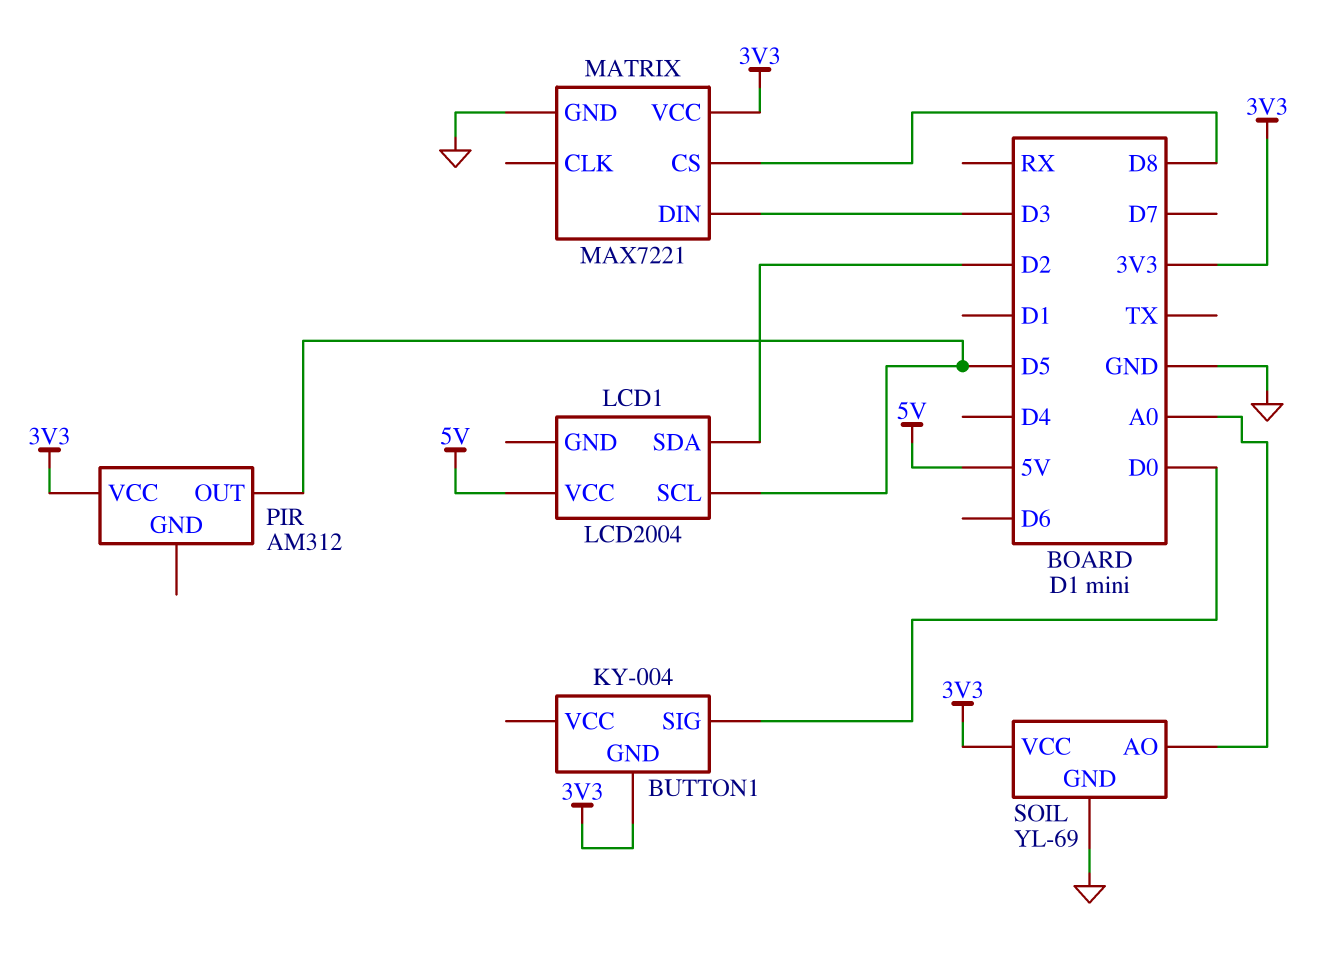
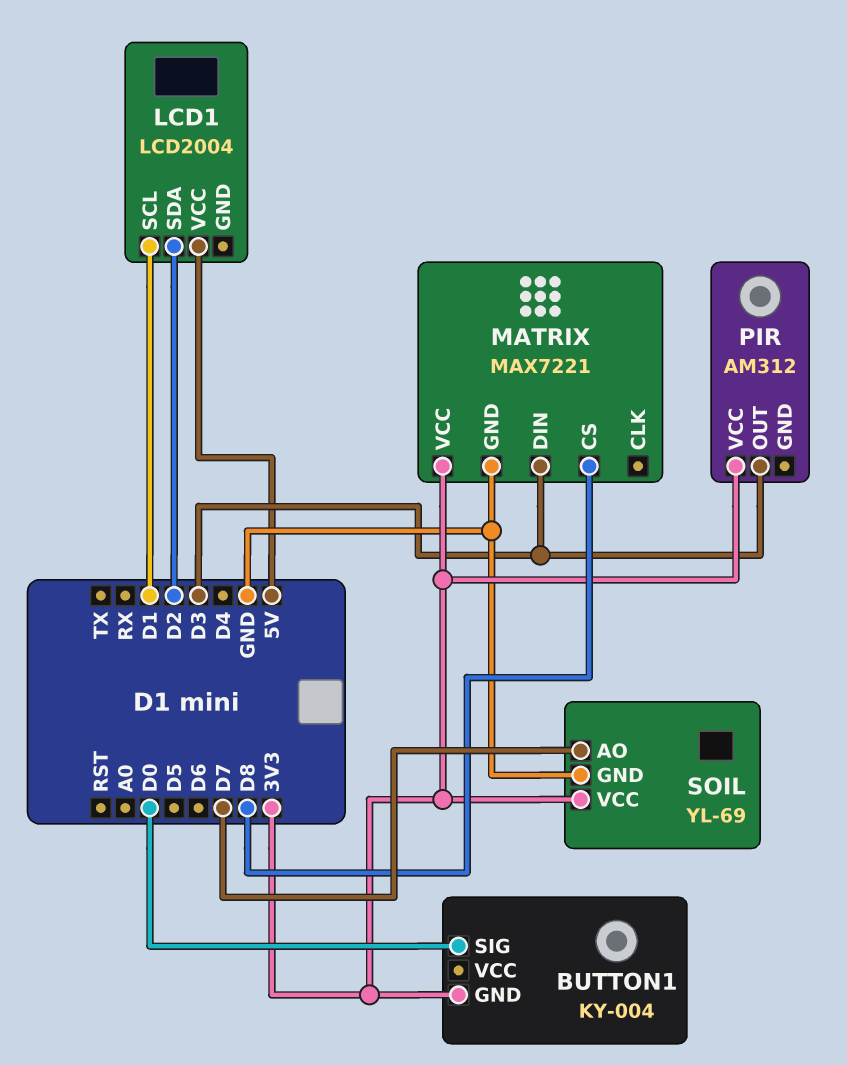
LCD1 pin SCL: D5 -> D1
PIR pin OUT: D5 -> D3
SOIL pin AO: A0 -> D7

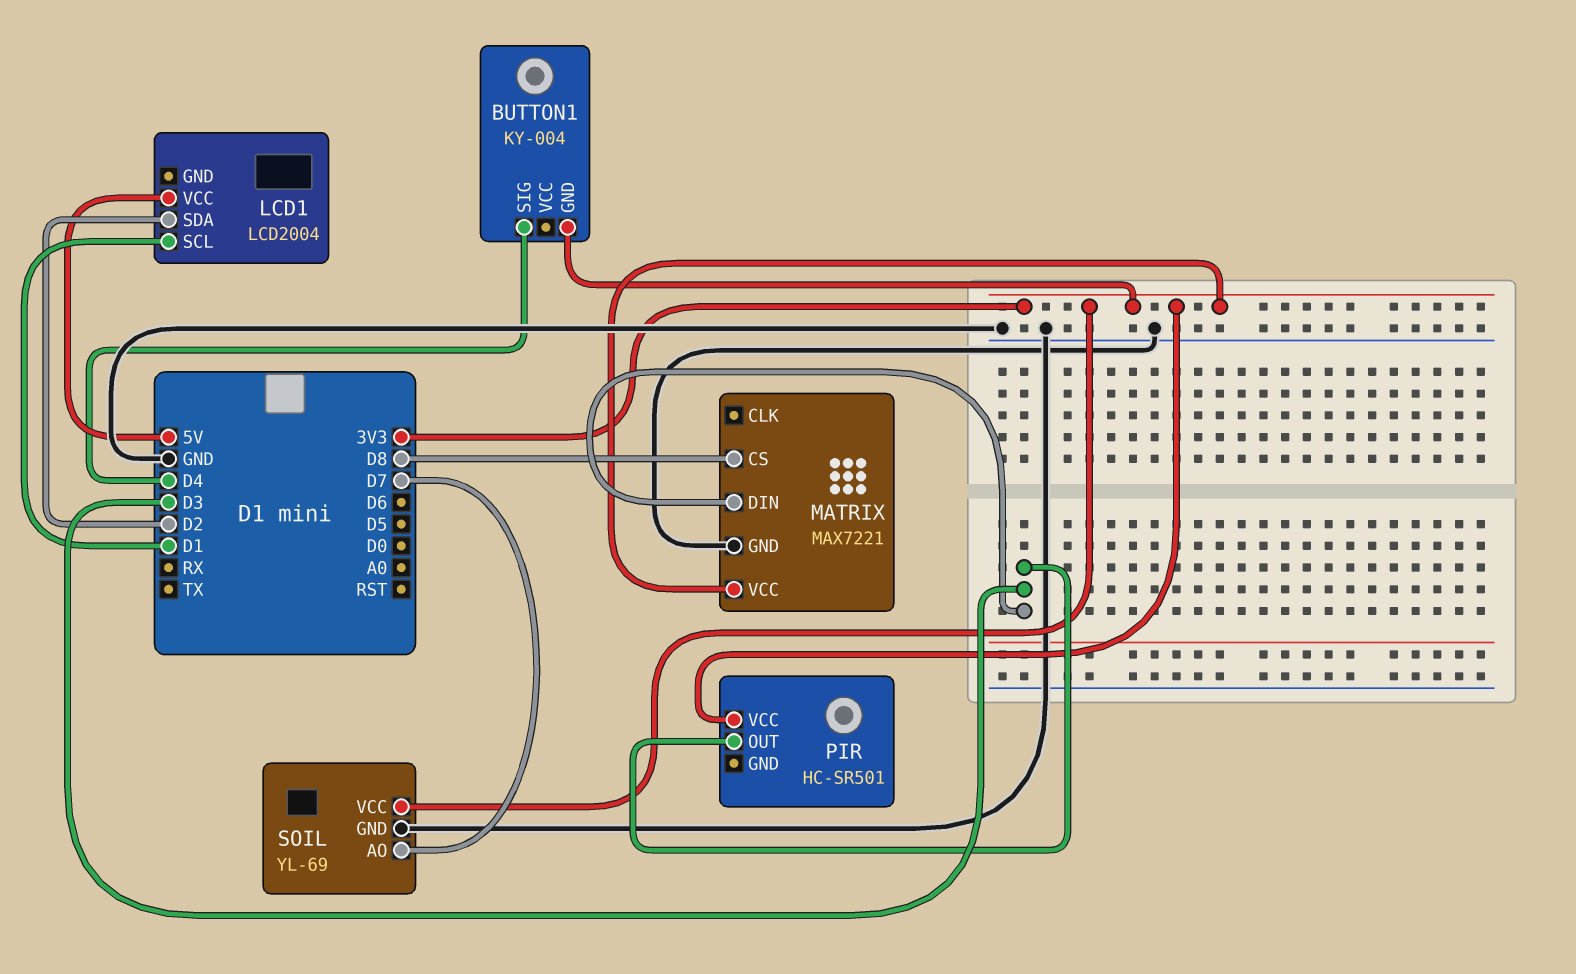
BUTTON1 pin SIG: D0 -> D4
PIR: AM312 -> HC-SR501

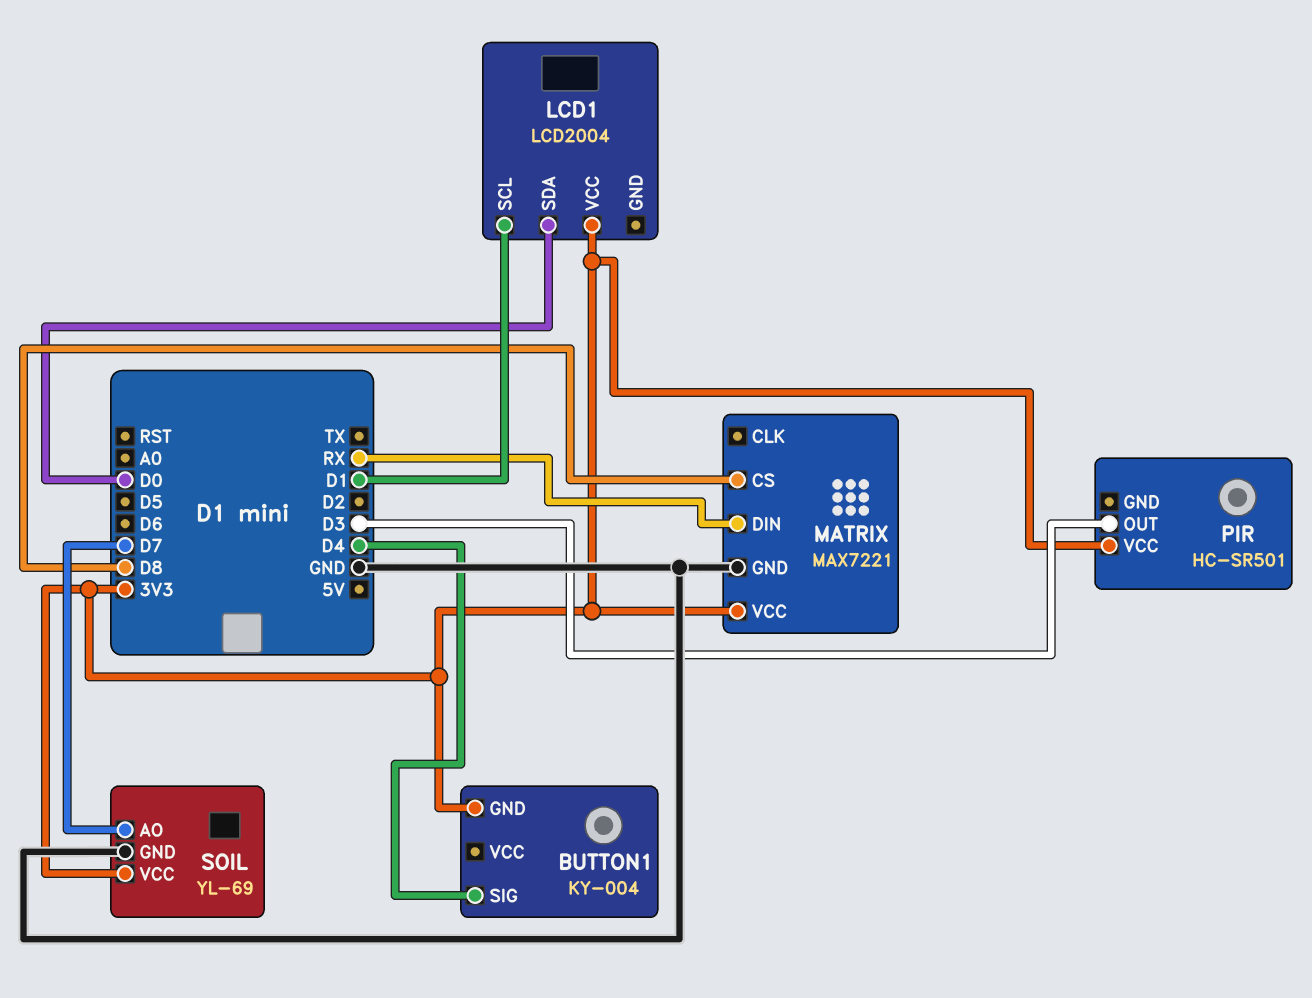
LCD1 pin SDA: D2 -> D0
LCD1 pin VCC: 5V -> 3V3
MATRIX pin DIN: D3 -> RX

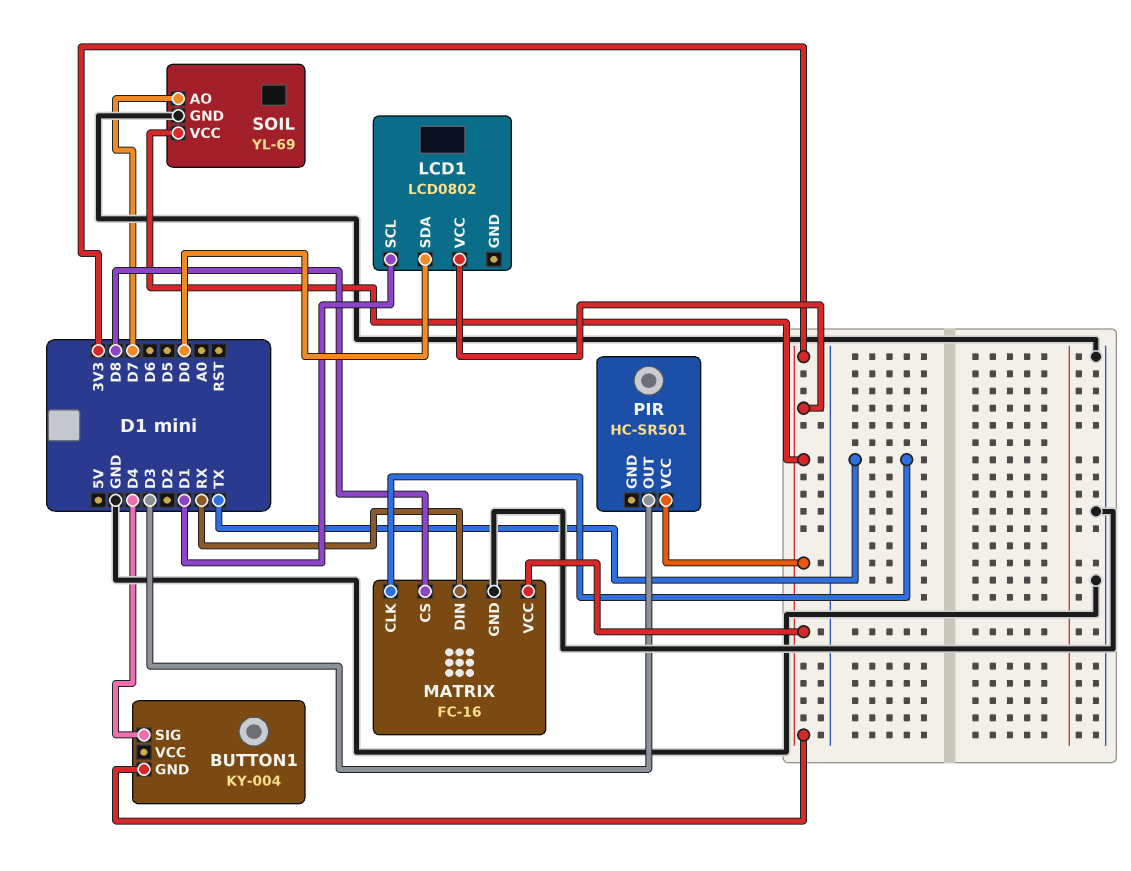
LCD1: LCD2004 -> LCD0802
MATRIX: MAX7221 -> FC-16
MATRIX pin CLK: none -> TX

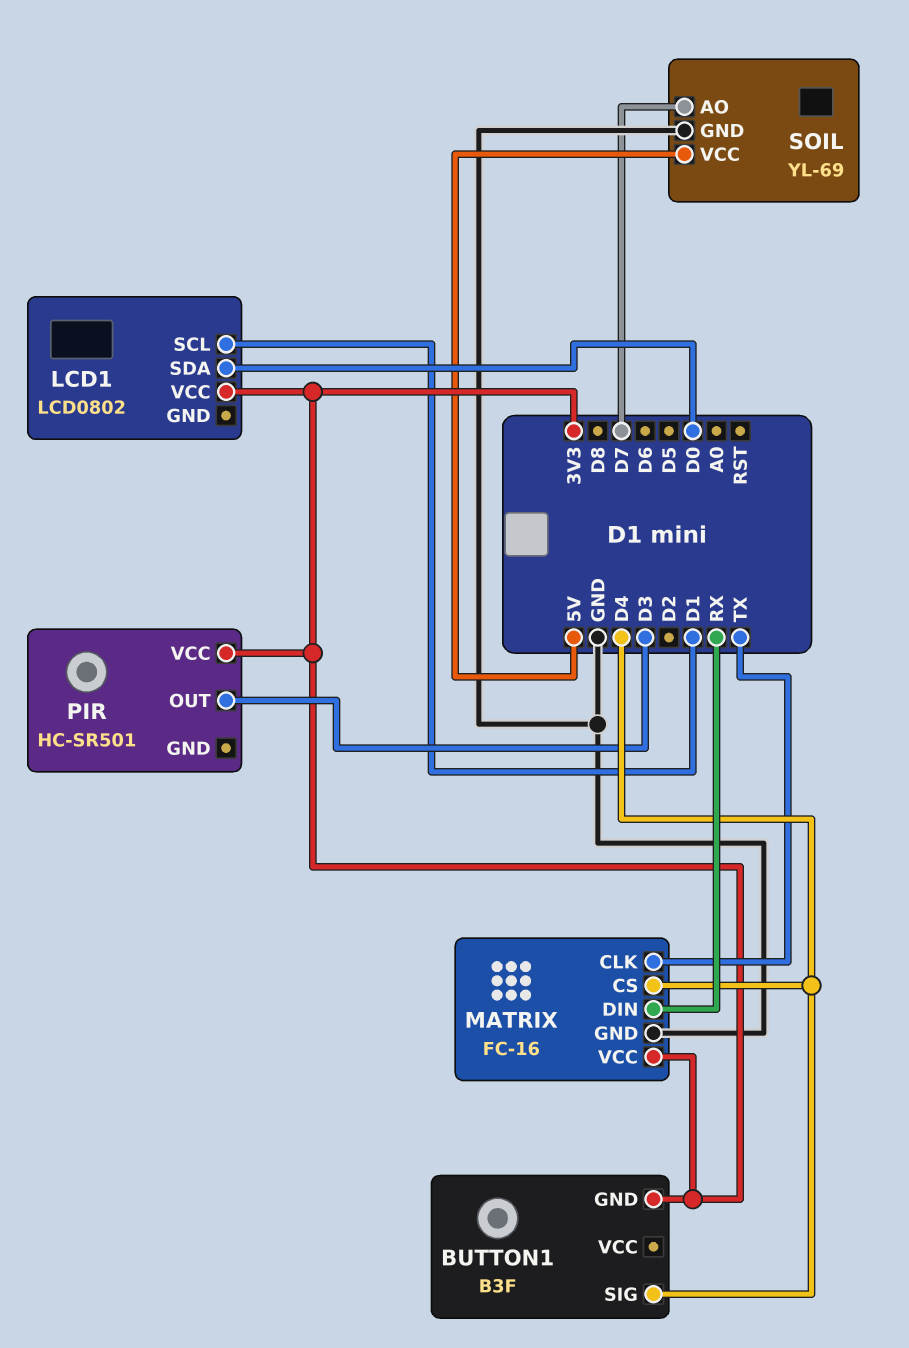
BUTTON1: KY-004 -> B3F
MATRIX pin CS: D8 -> D4
SOIL pin VCC: 3V3 -> 5V

